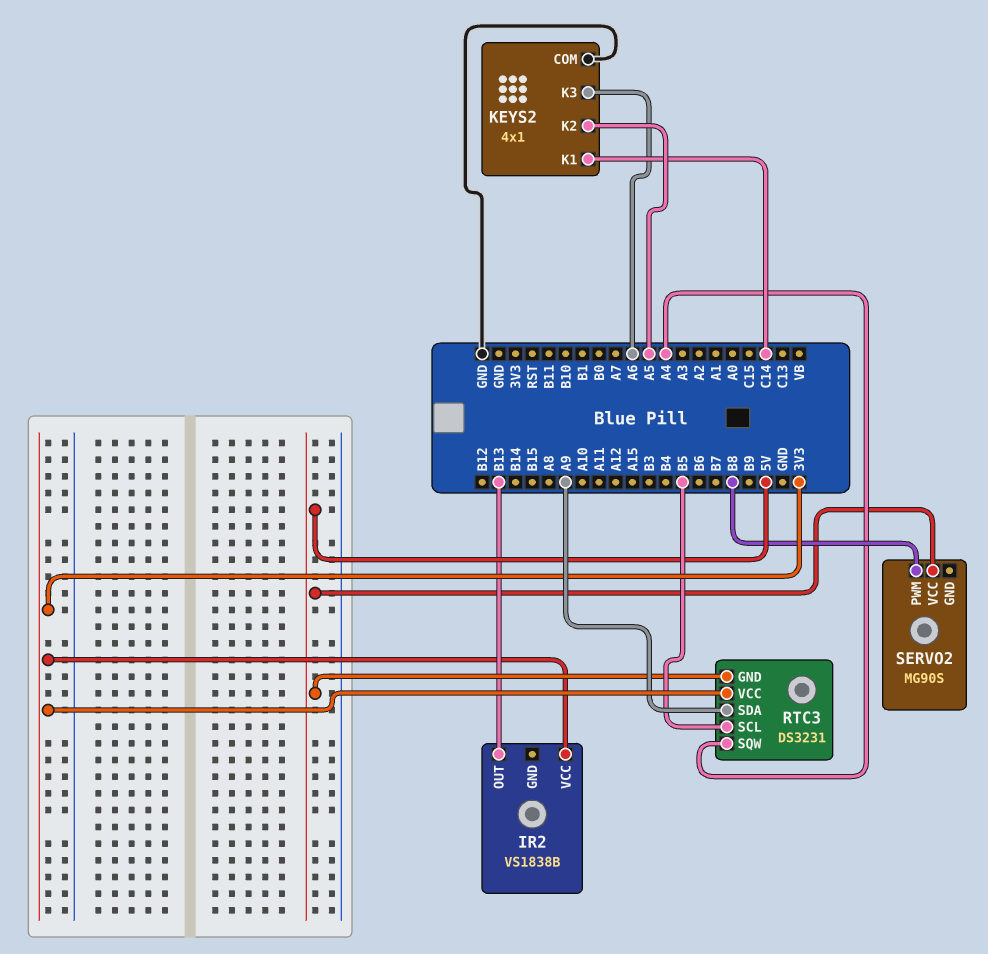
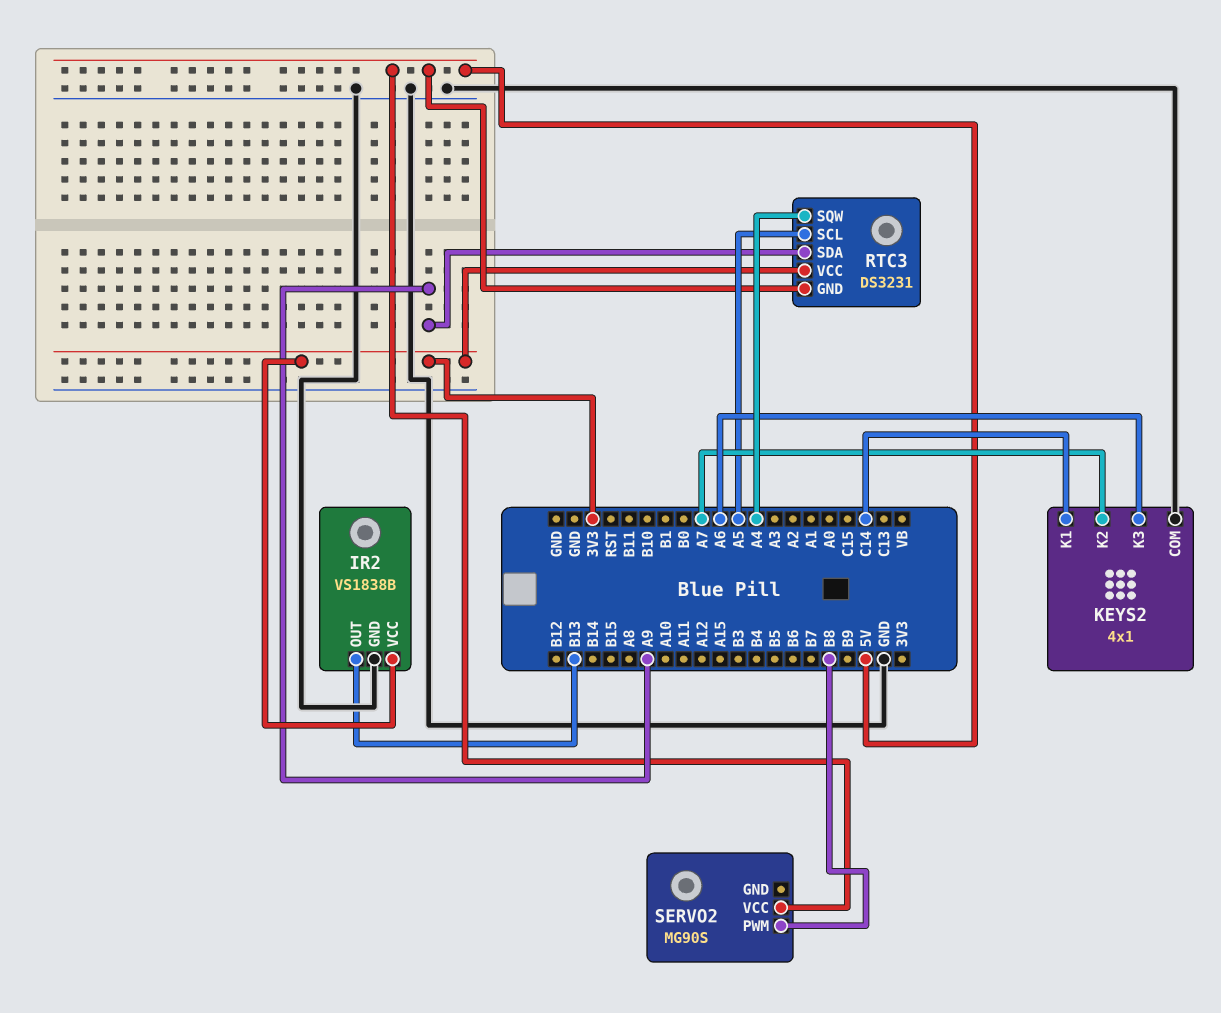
IR2 pin GND: none -> GND
KEYS2 pin K2: A5 -> A7
RTC3 pin SCL: B5 -> A5

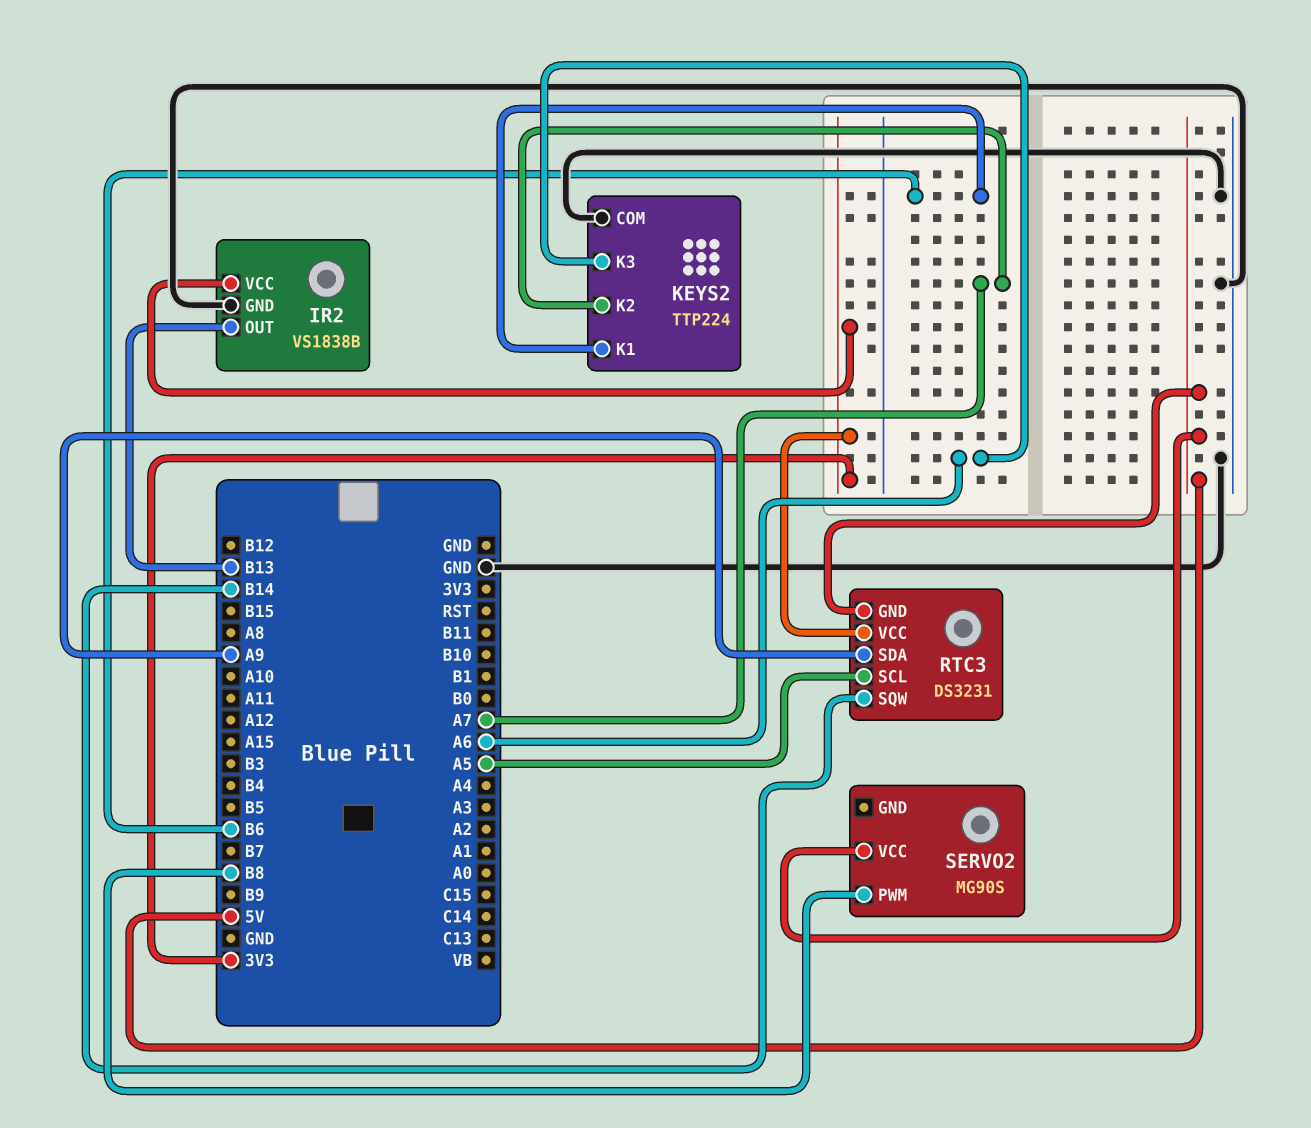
KEYS2: 4x1 -> TTP224
KEYS2 pin K1: C14 -> B6
RTC3 pin SQW: A4 -> B14

